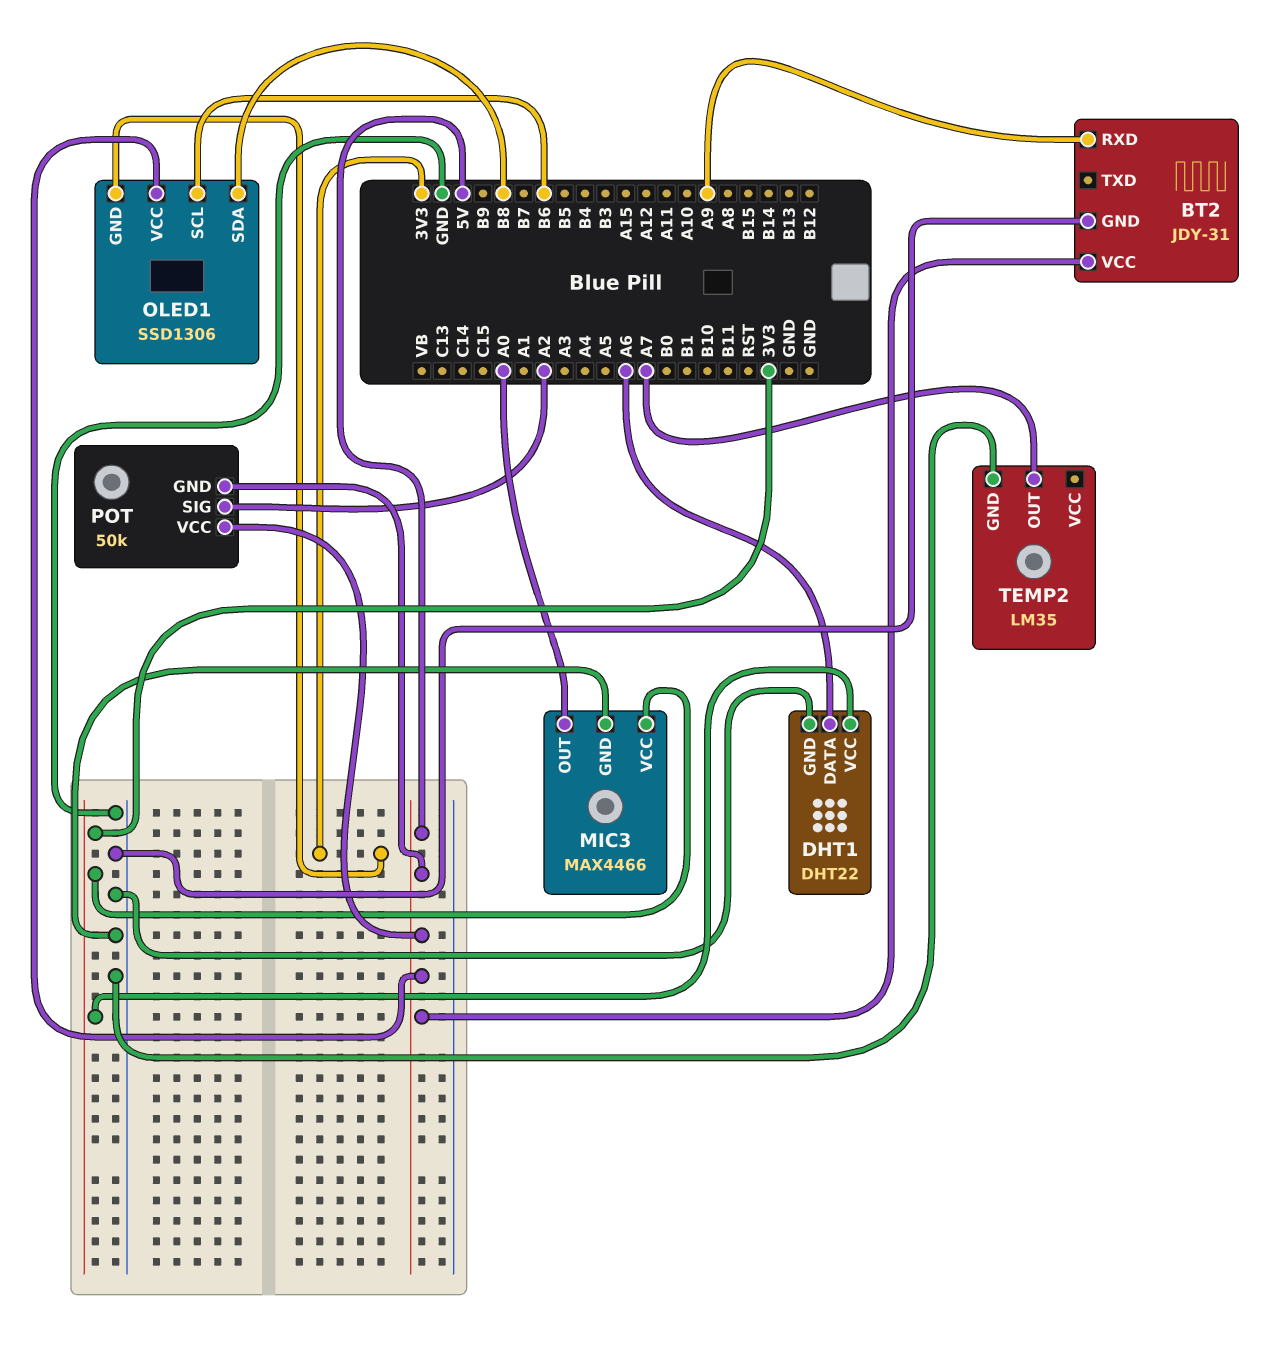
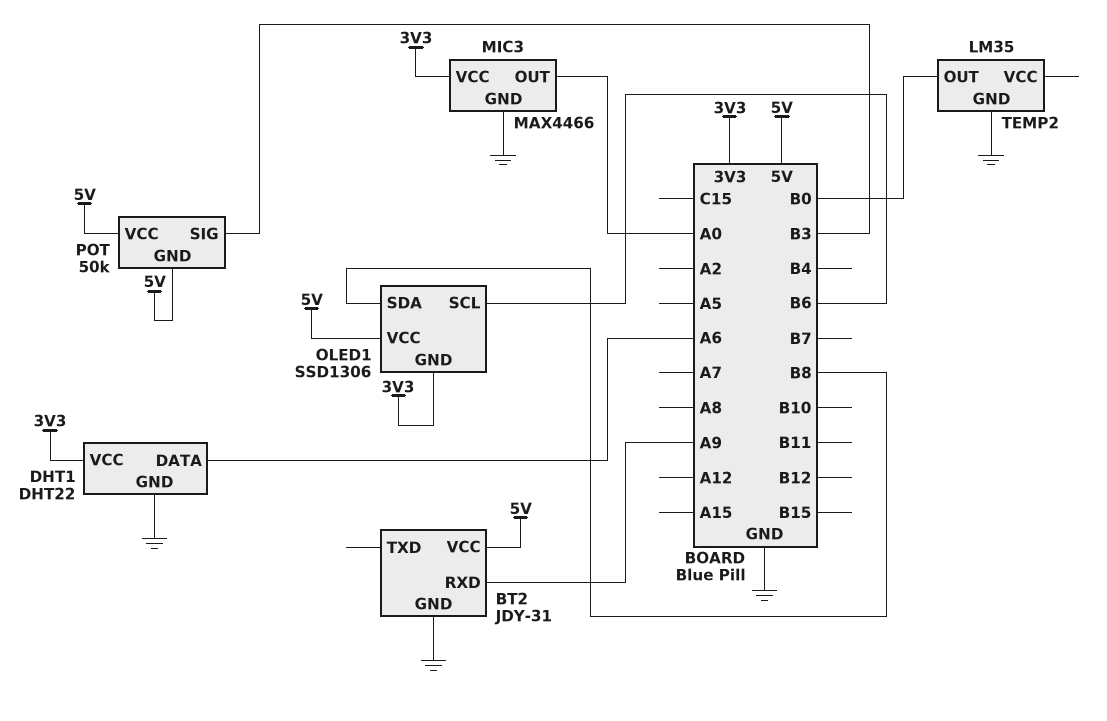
POT pin SIG: A2 -> B3
TEMP2 pin OUT: A7 -> B0

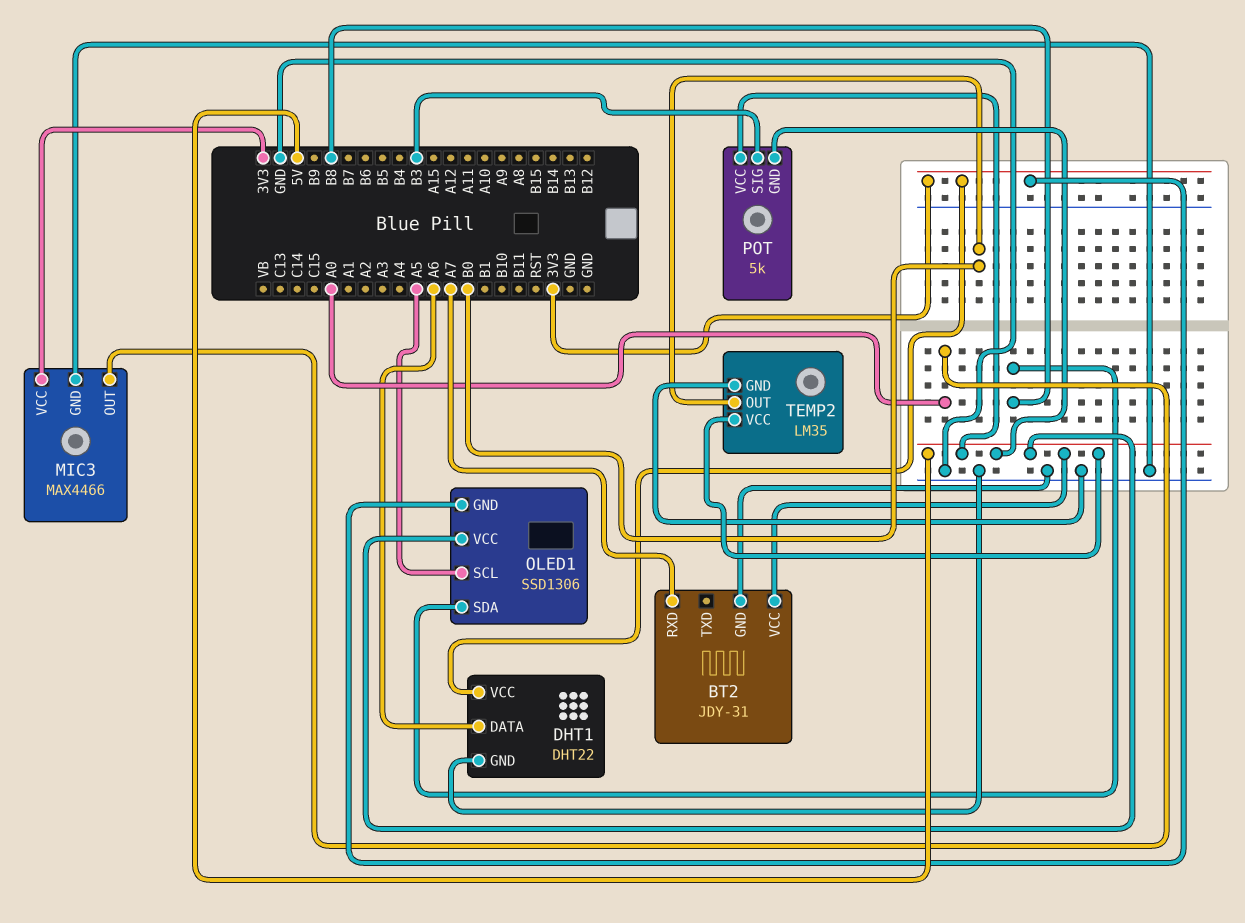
BT2 pin RXD: A9 -> A7
OLED1 pin SCL: B6 -> A5
POT: 50k -> 5k
TEMP2 pin VCC: none -> 5V

